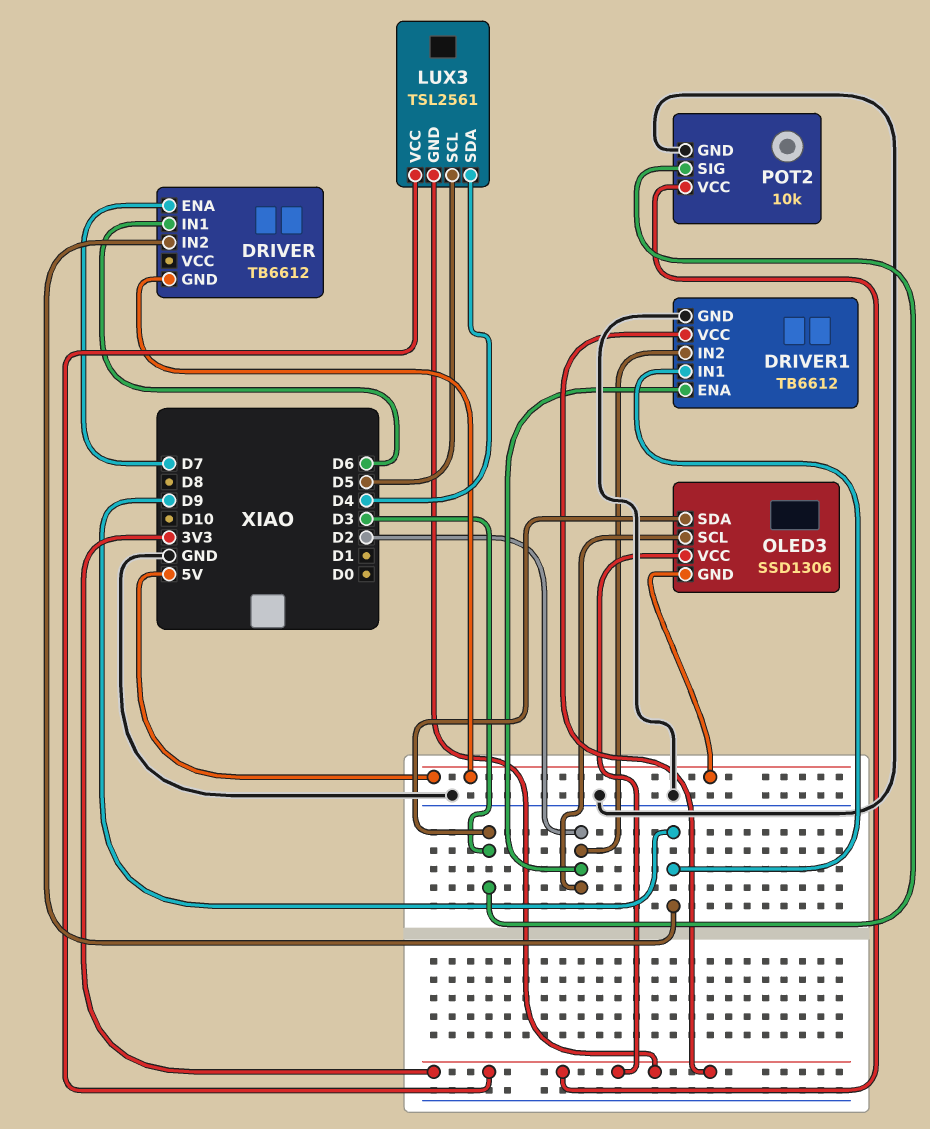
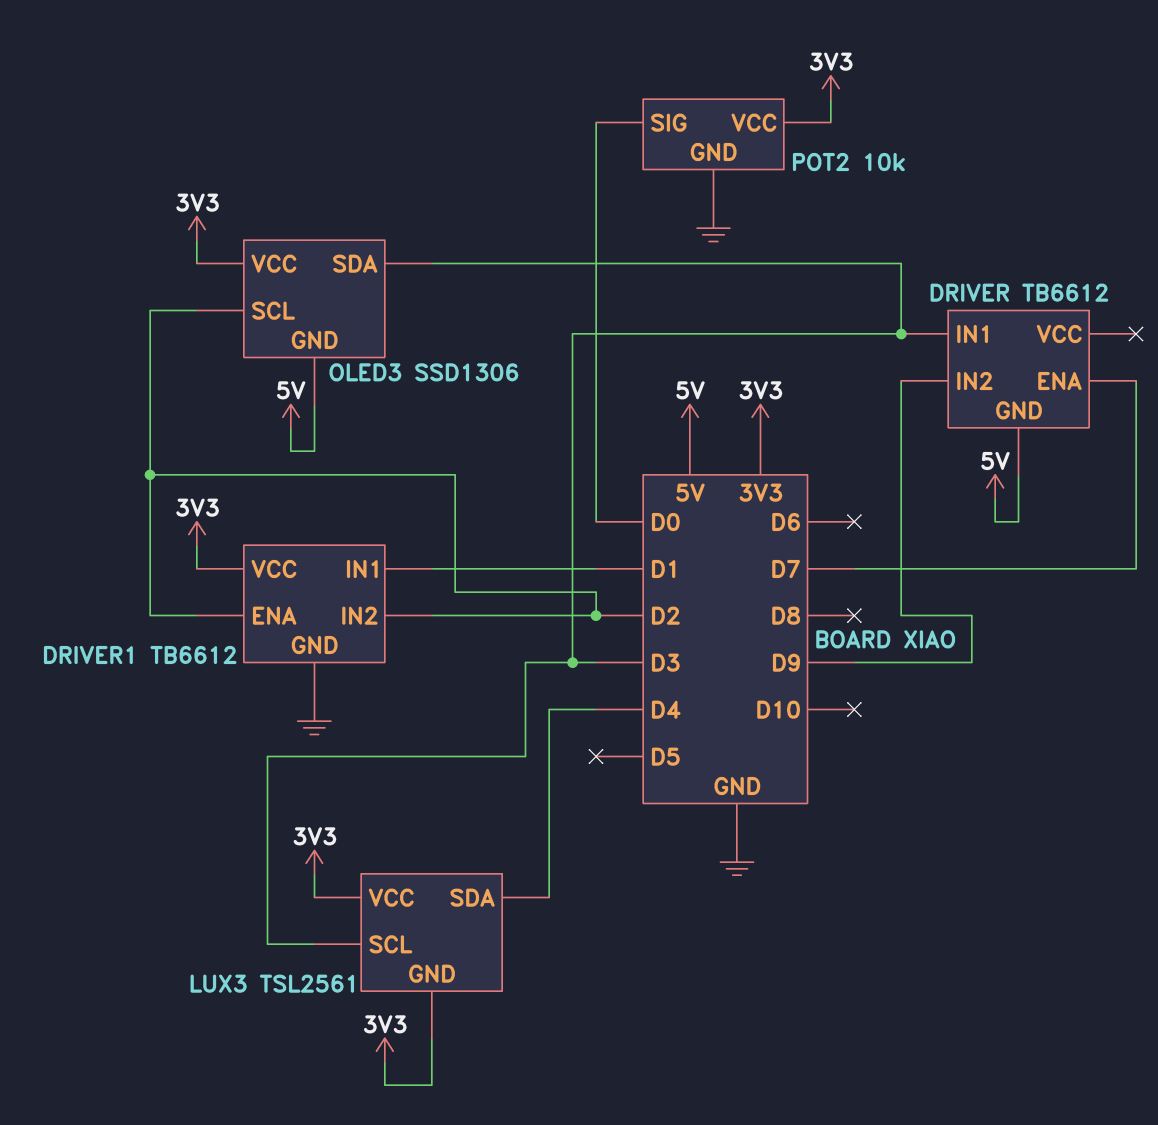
DRIVER pin IN1: D6 -> D3
DRIVER1 pin IN1: D9 -> D1
LUX3 pin SCL: D5 -> D3
POT2 pin SIG: D3 -> D0

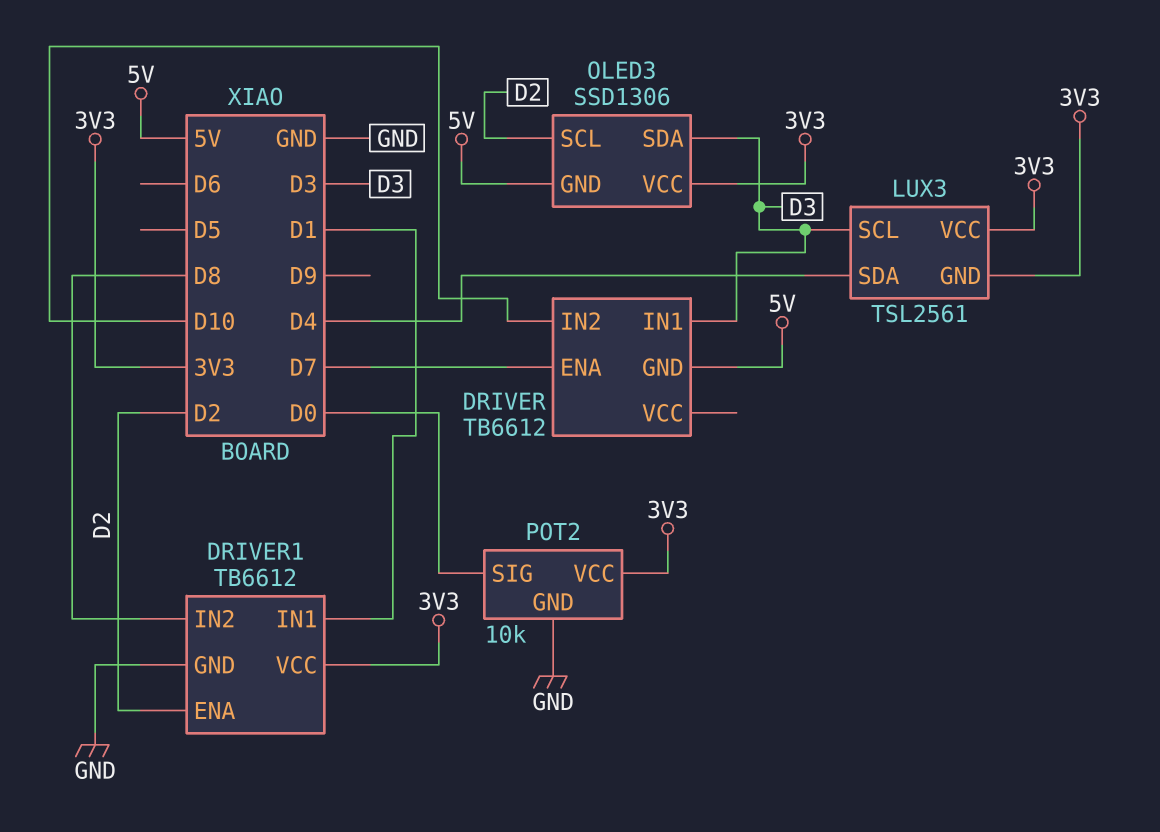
DRIVER pin IN2: D9 -> D10
DRIVER1 pin IN2: D2 -> D8

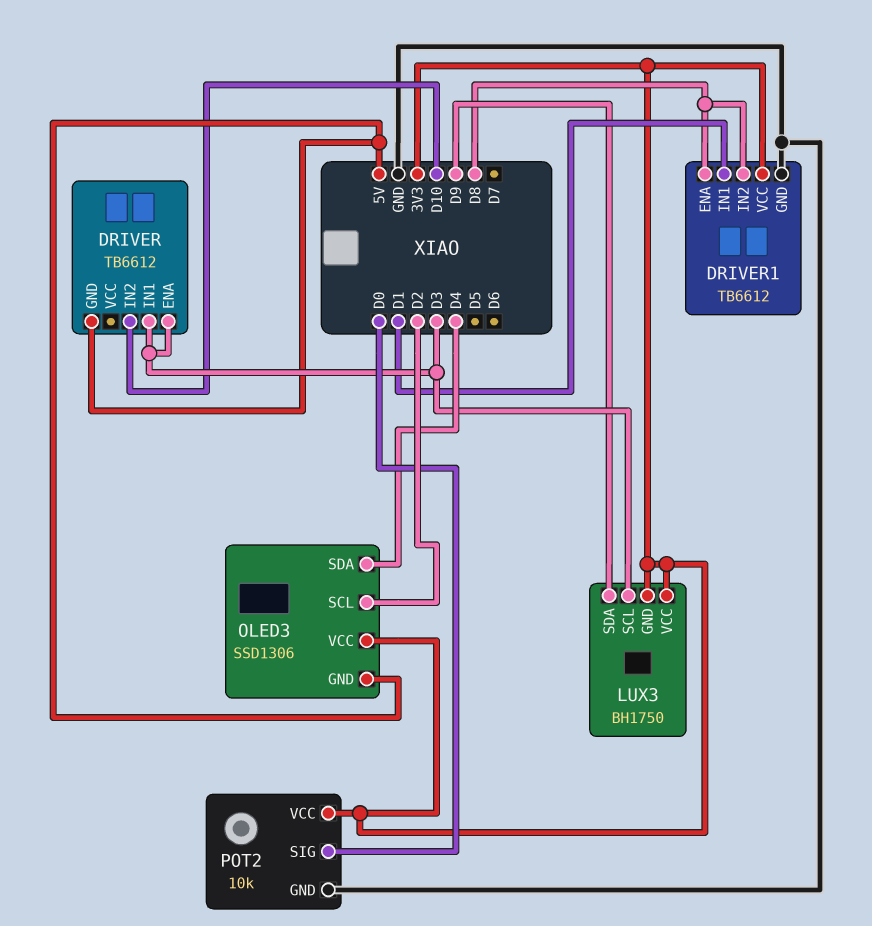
DRIVER pin ENA: D7 -> D3
DRIVER1 pin ENA: D2 -> D8
LUX3: TSL2561 -> BH1750
LUX3 pin SDA: D4 -> D9
OLED3 pin SDA: D3 -> D4

